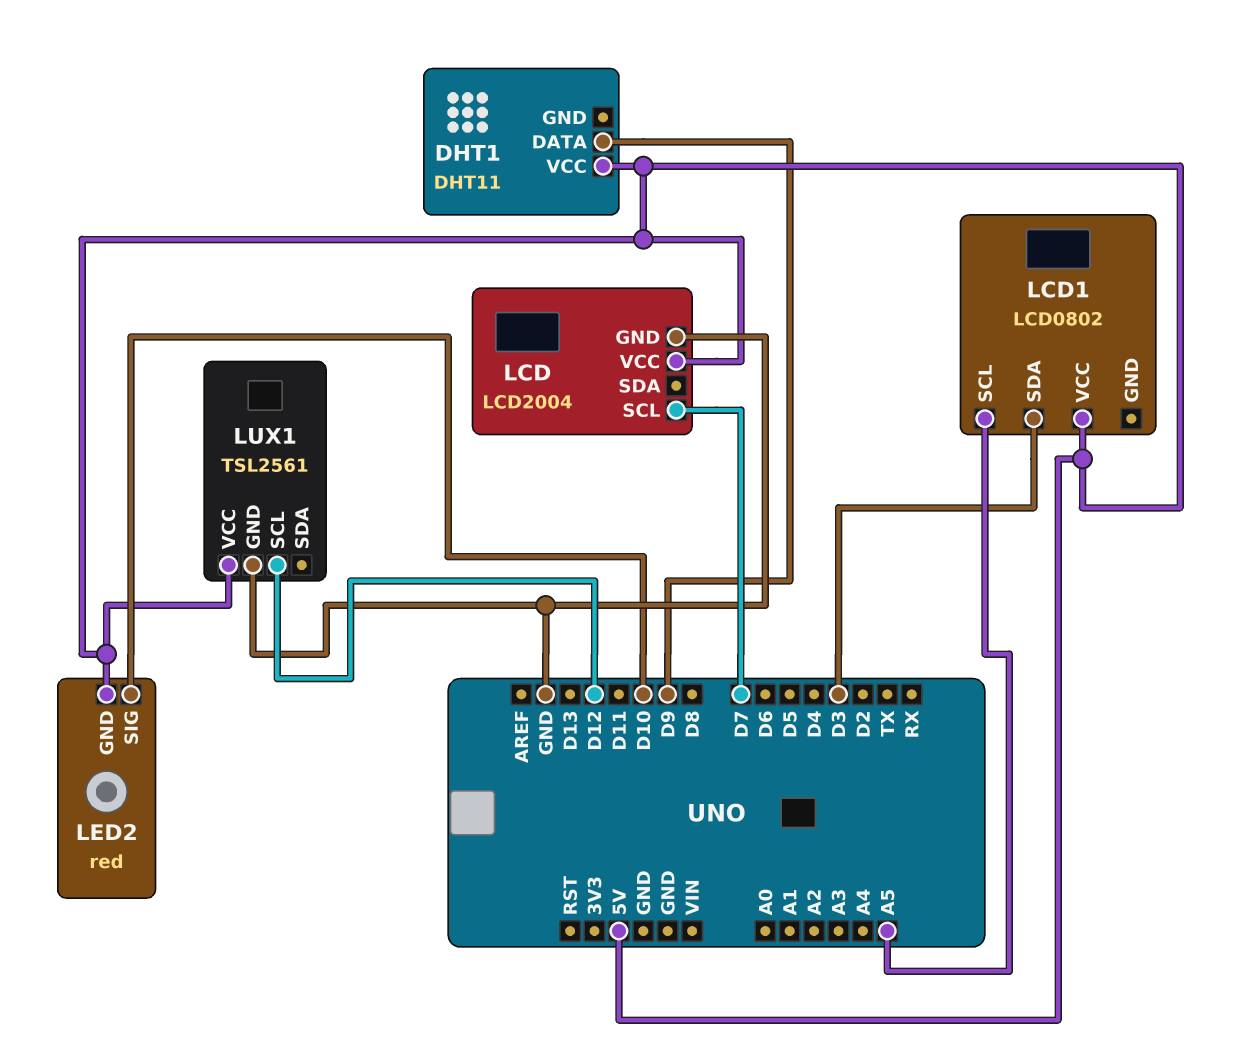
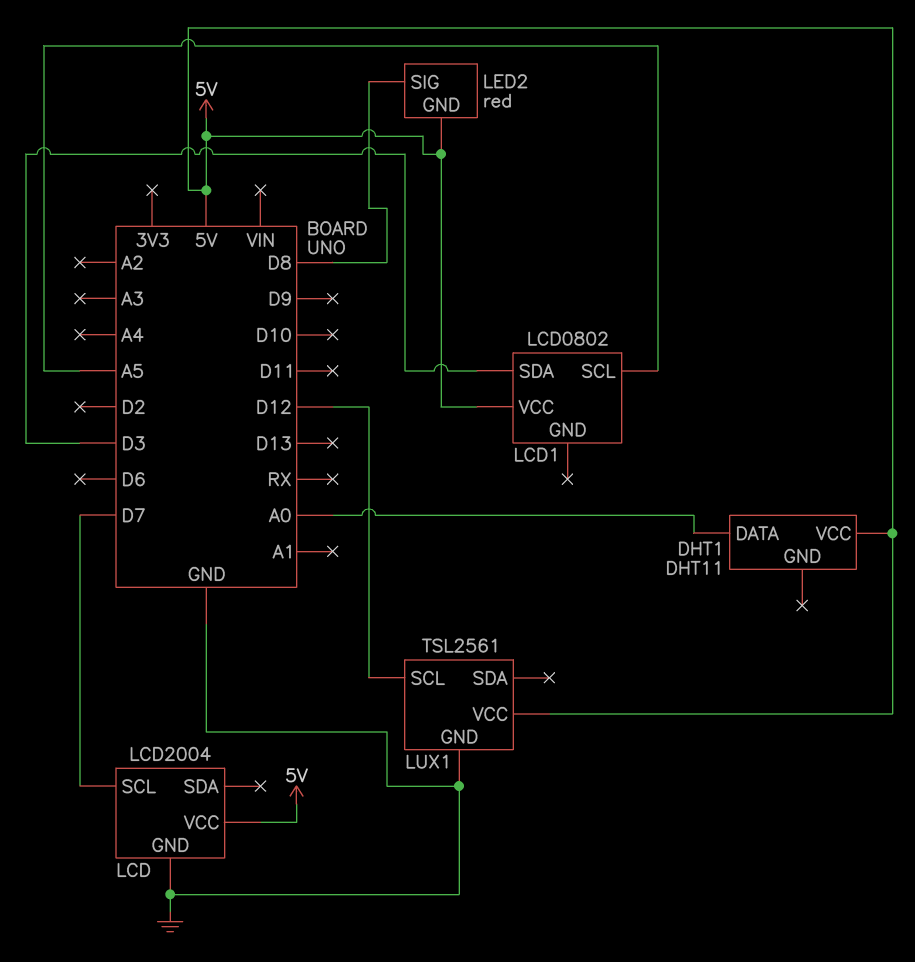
DHT1 pin DATA: D9 -> A0
LED2 pin SIG: D10 -> D8

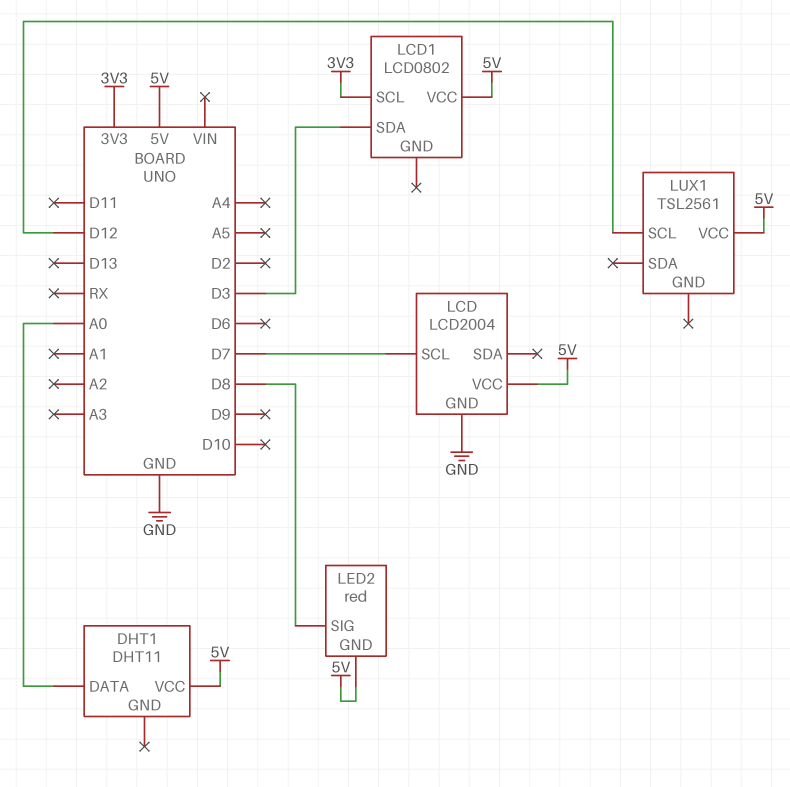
LCD1 pin SCL: A5 -> 3V3
LUX1 pin GND: GND -> none

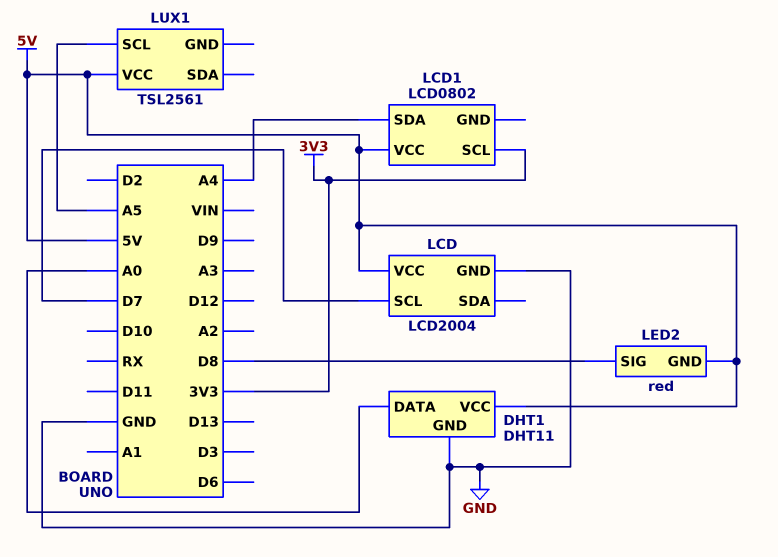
DHT1 pin GND: none -> GND
LCD1 pin SDA: D3 -> A4
LUX1 pin SCL: D12 -> A5

